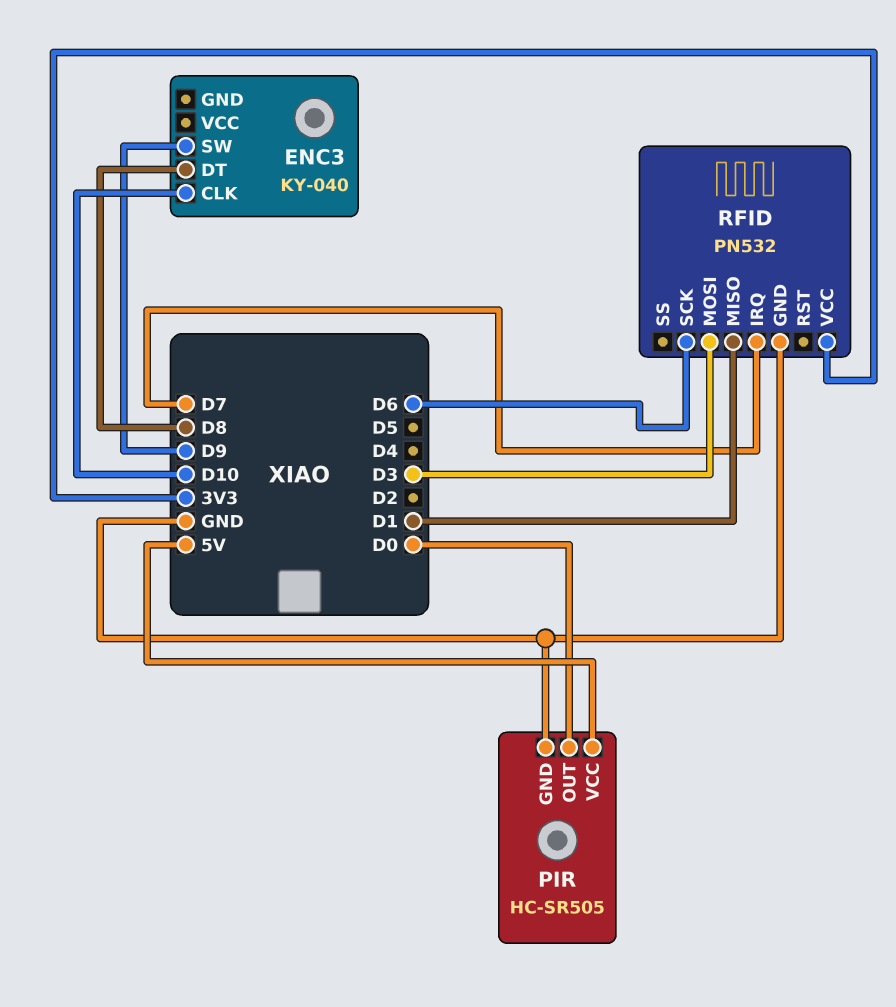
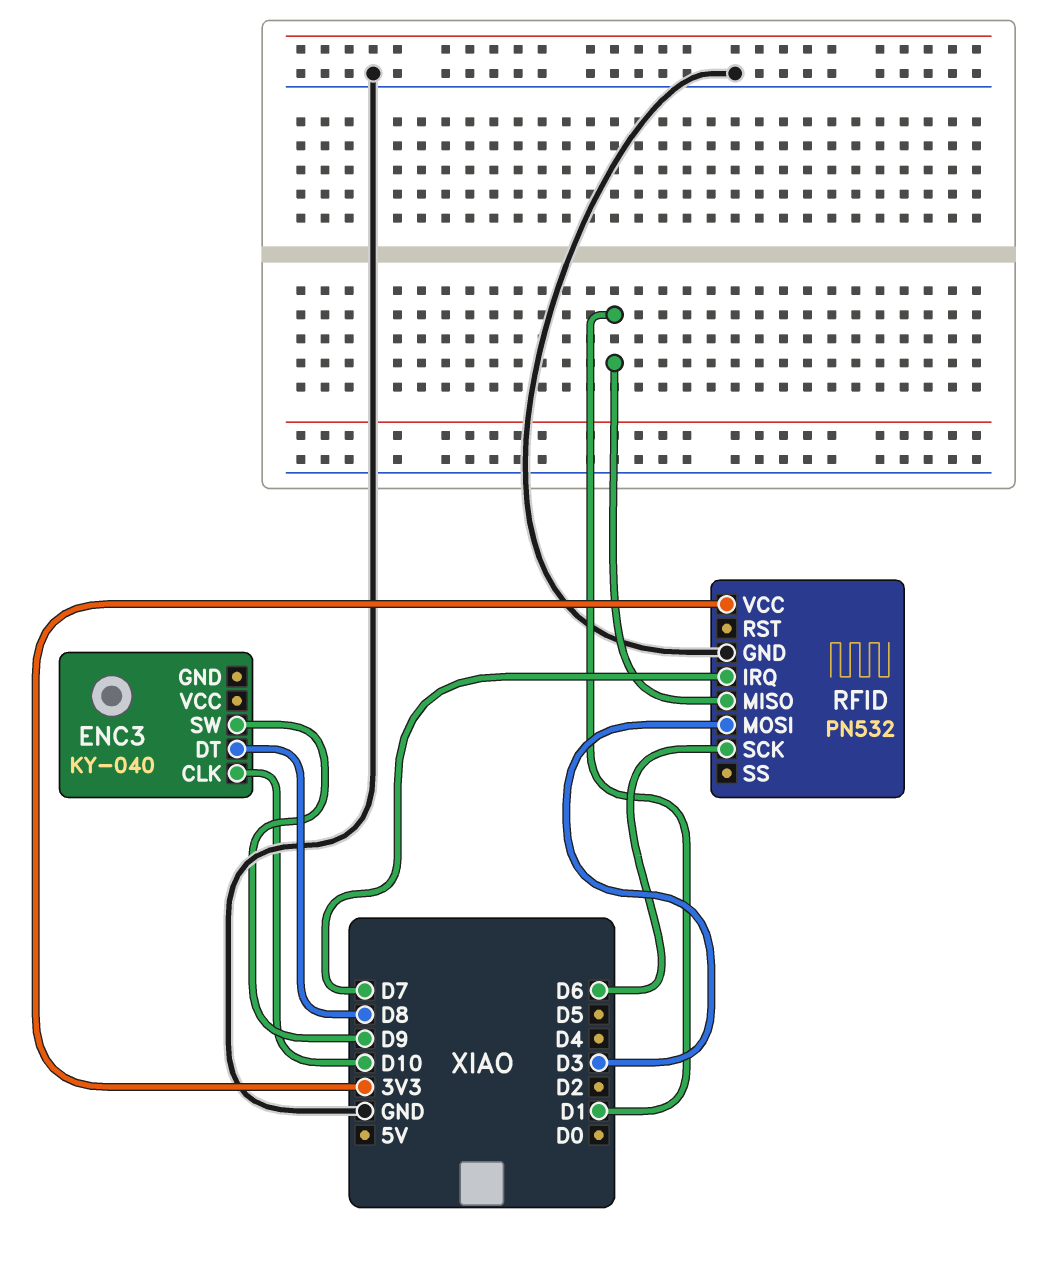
PIR: HC-SR505 -> none
PIR pin GND: GND -> none
PIR pin OUT: D0 -> none
PIR pin VCC: 5V -> none

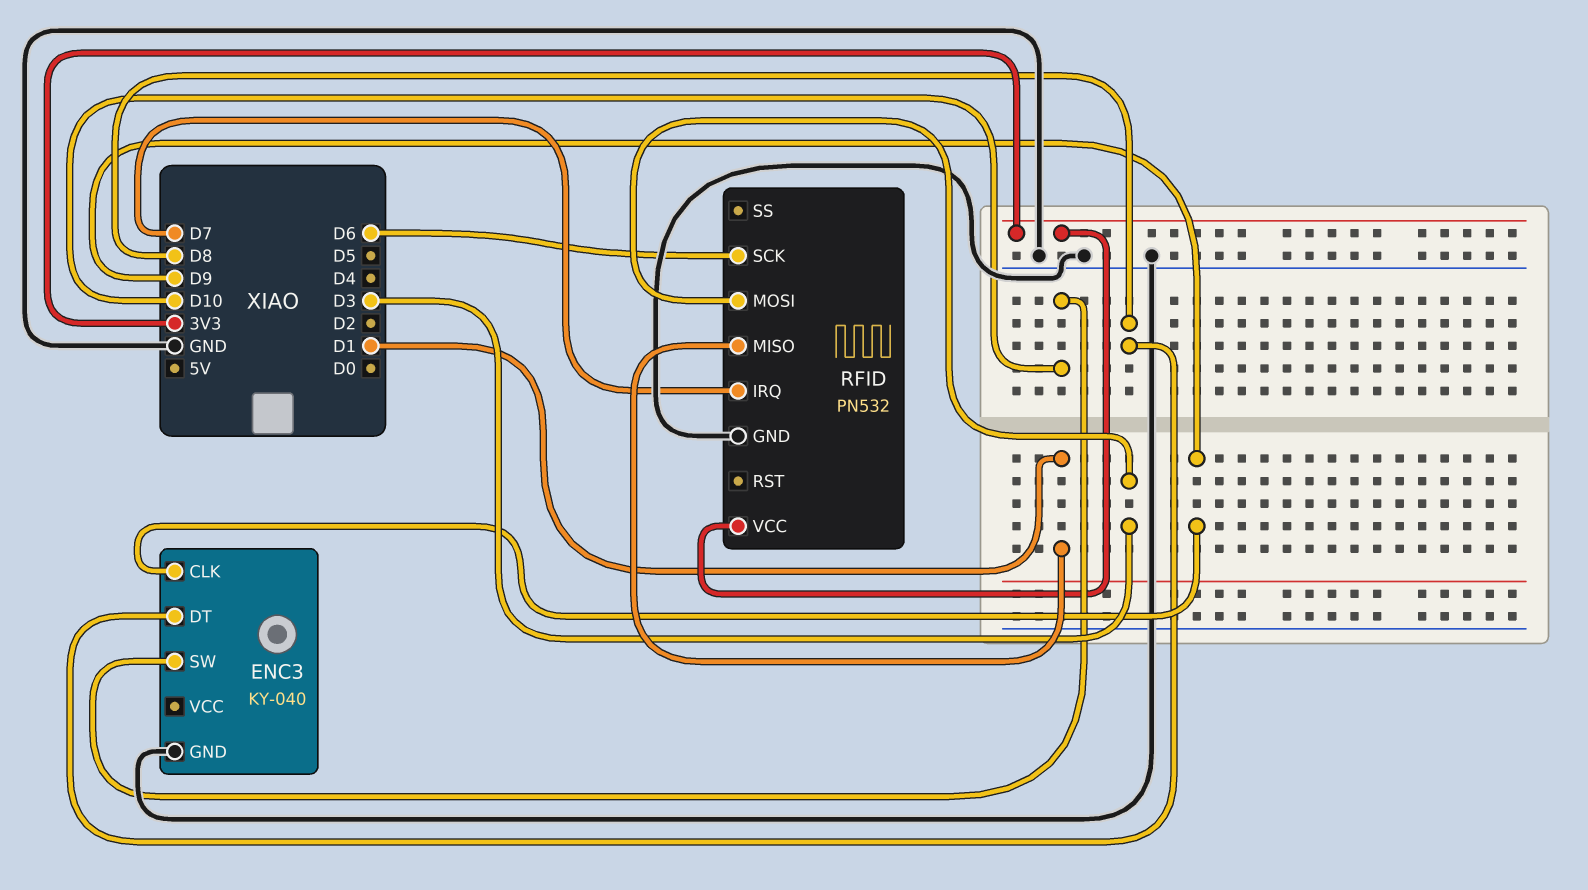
ENC3 pin CLK: D10 -> D9
ENC3 pin GND: none -> GND
ENC3 pin SW: D9 -> D10

